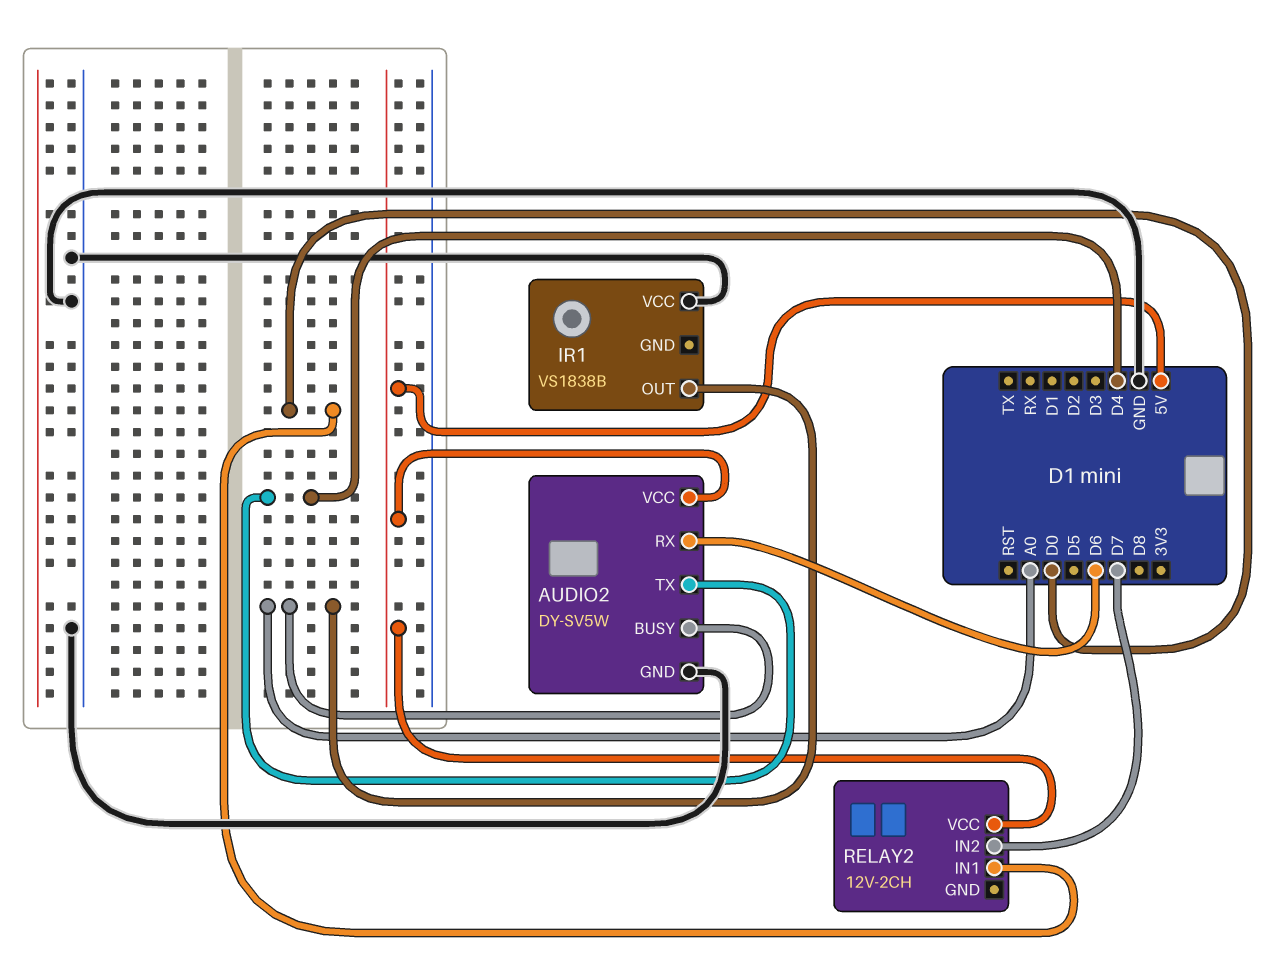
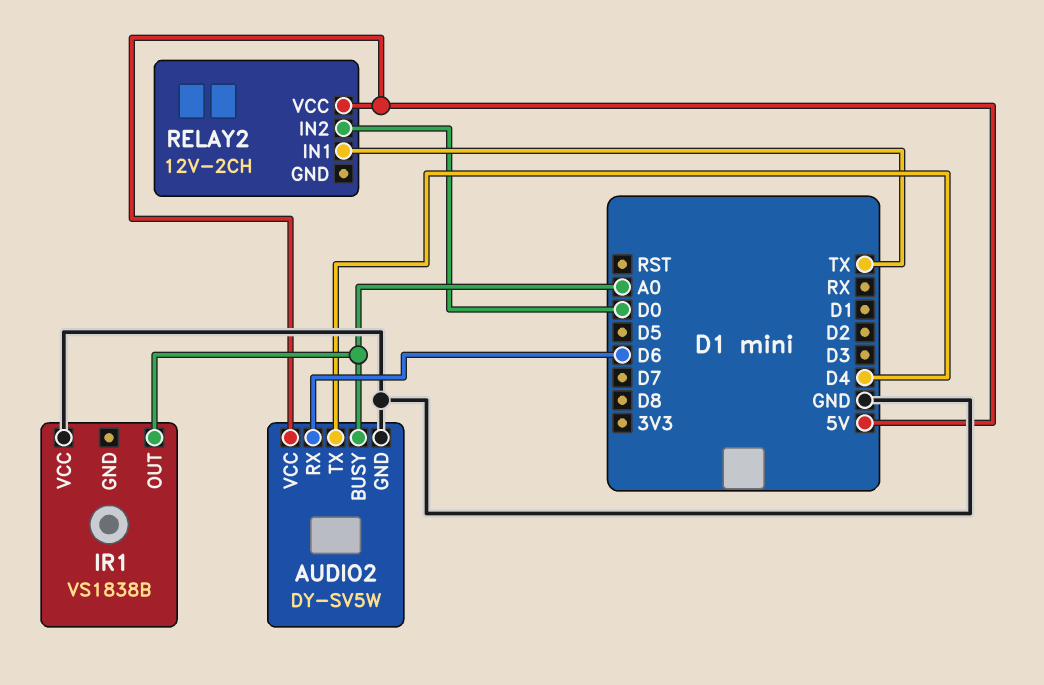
RELAY2 pin IN1: D0 -> TX
RELAY2 pin IN2: D7 -> D0

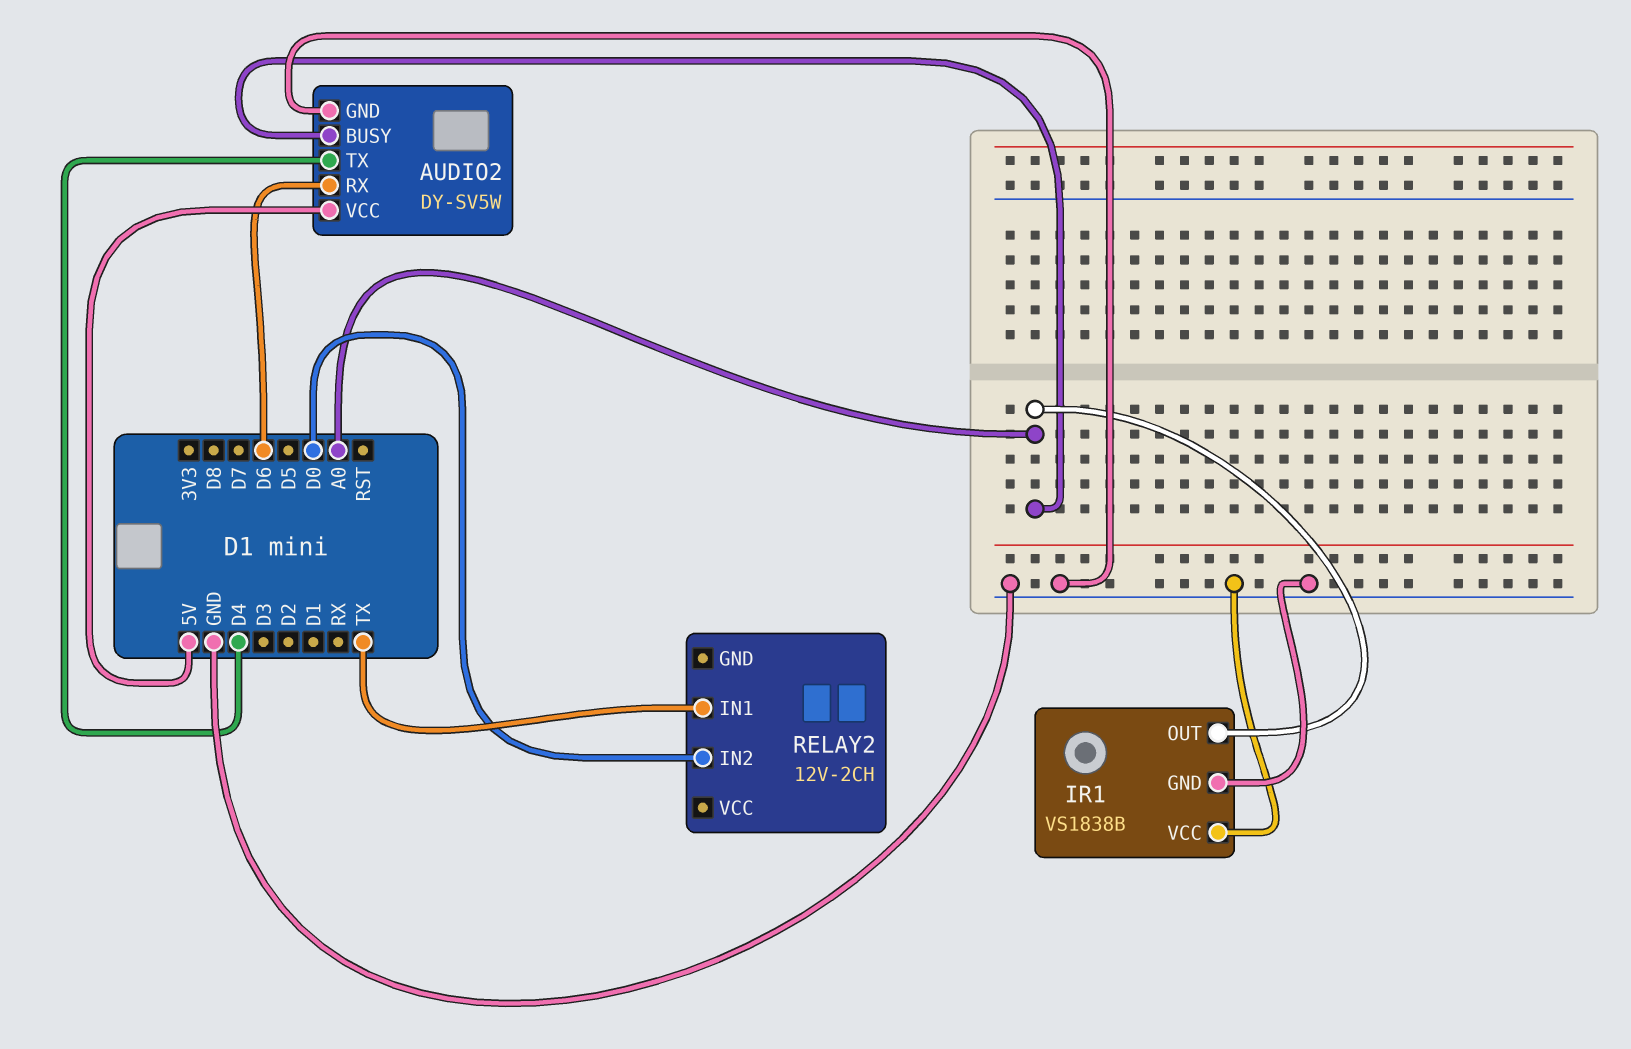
IR1 pin GND: none -> GND
RELAY2 pin VCC: 5V -> none

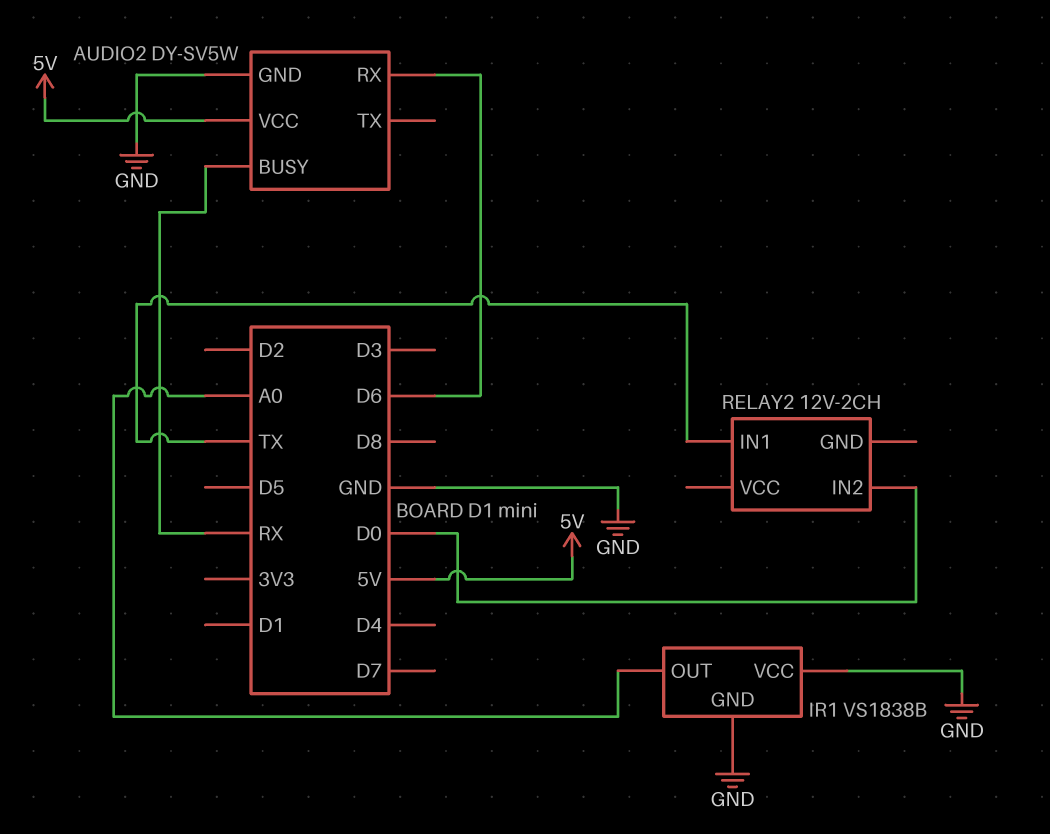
AUDIO2 pin BUSY: A0 -> RX
AUDIO2 pin TX: D4 -> none

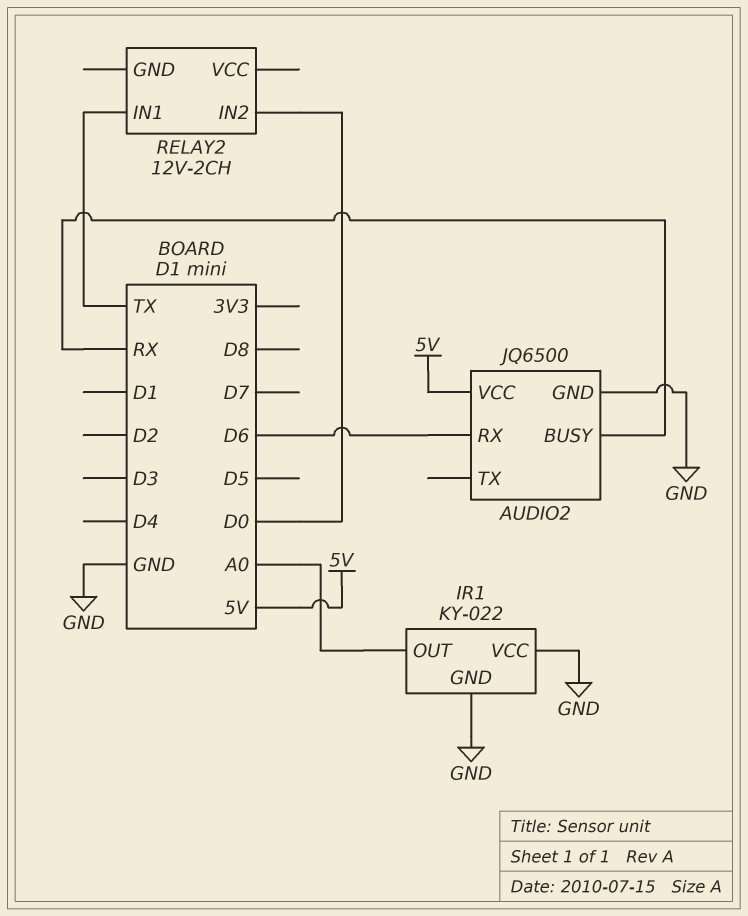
AUDIO2: DY-SV5W -> JQ6500
IR1: VS1838B -> KY-022

